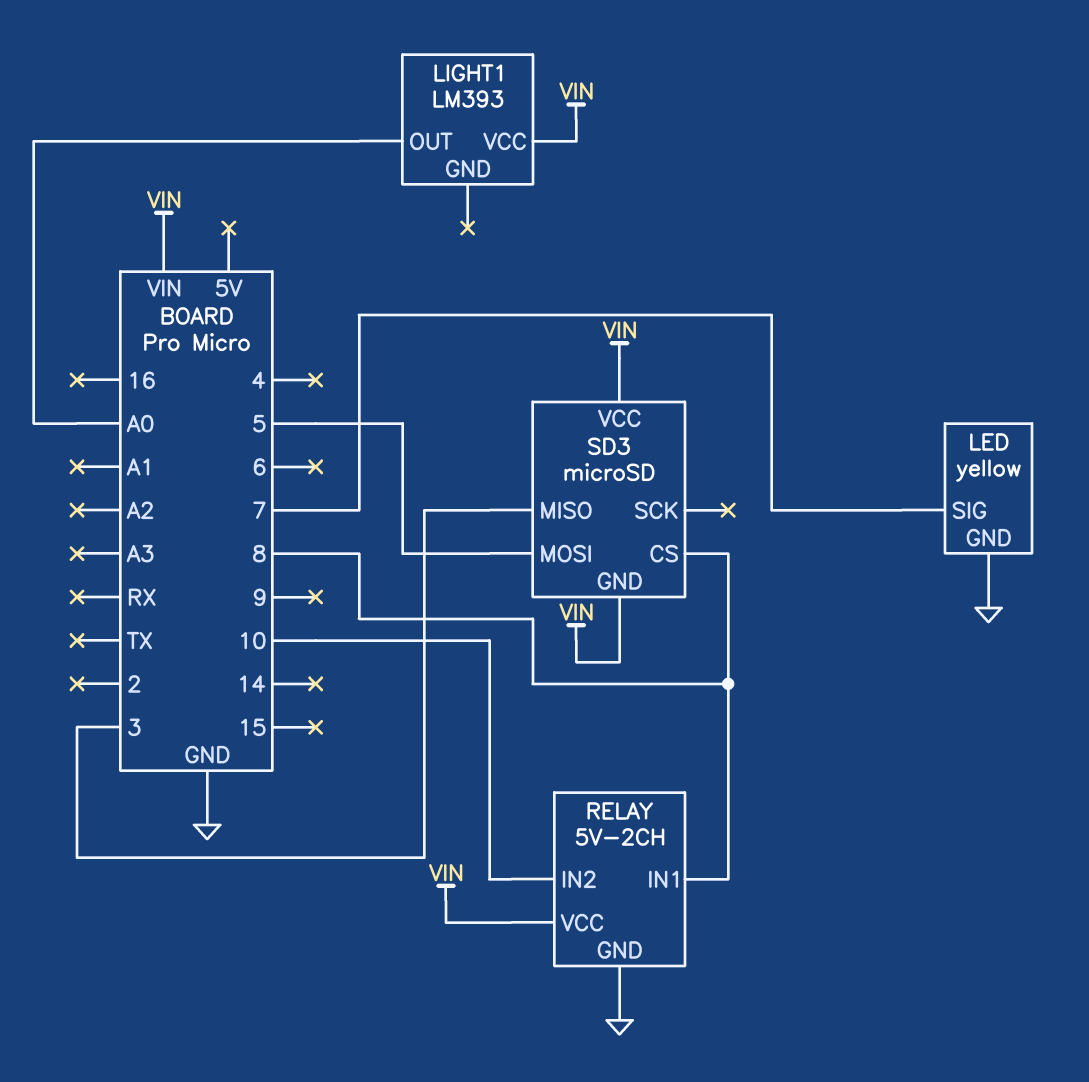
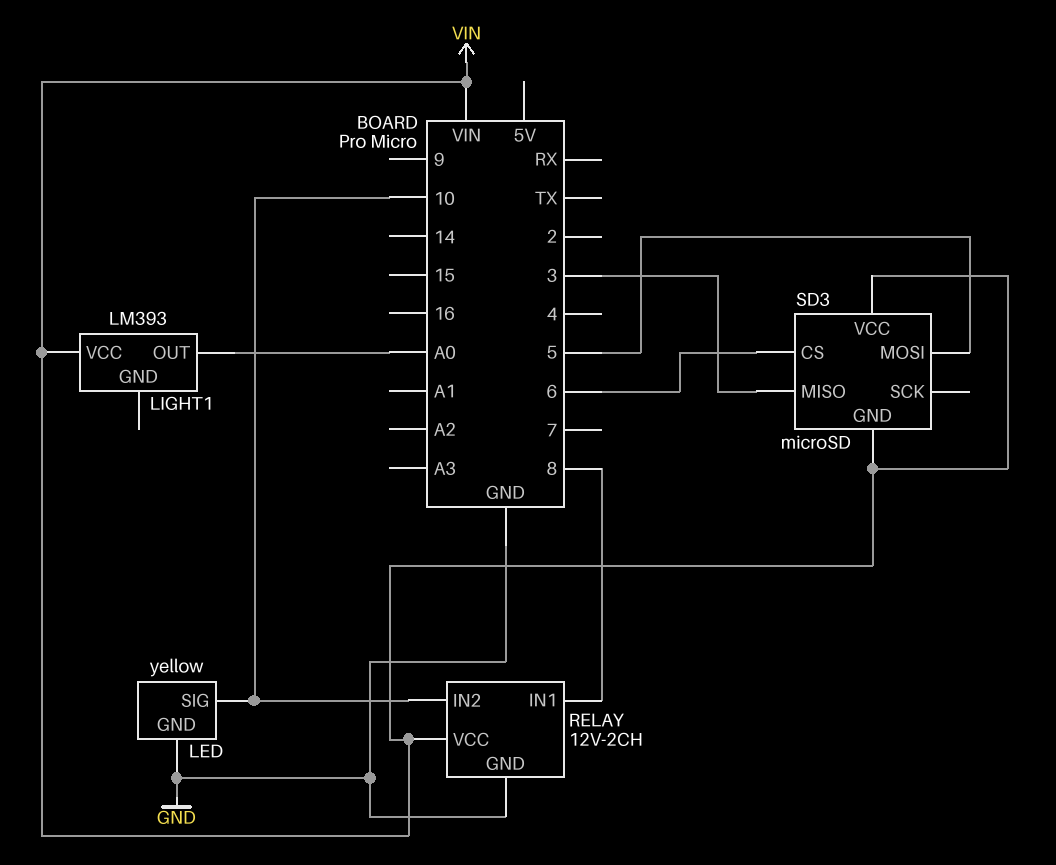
LED pin SIG: 7 -> 10
RELAY: 5V-2CH -> 12V-2CH
SD3 pin CS: 8 -> 6

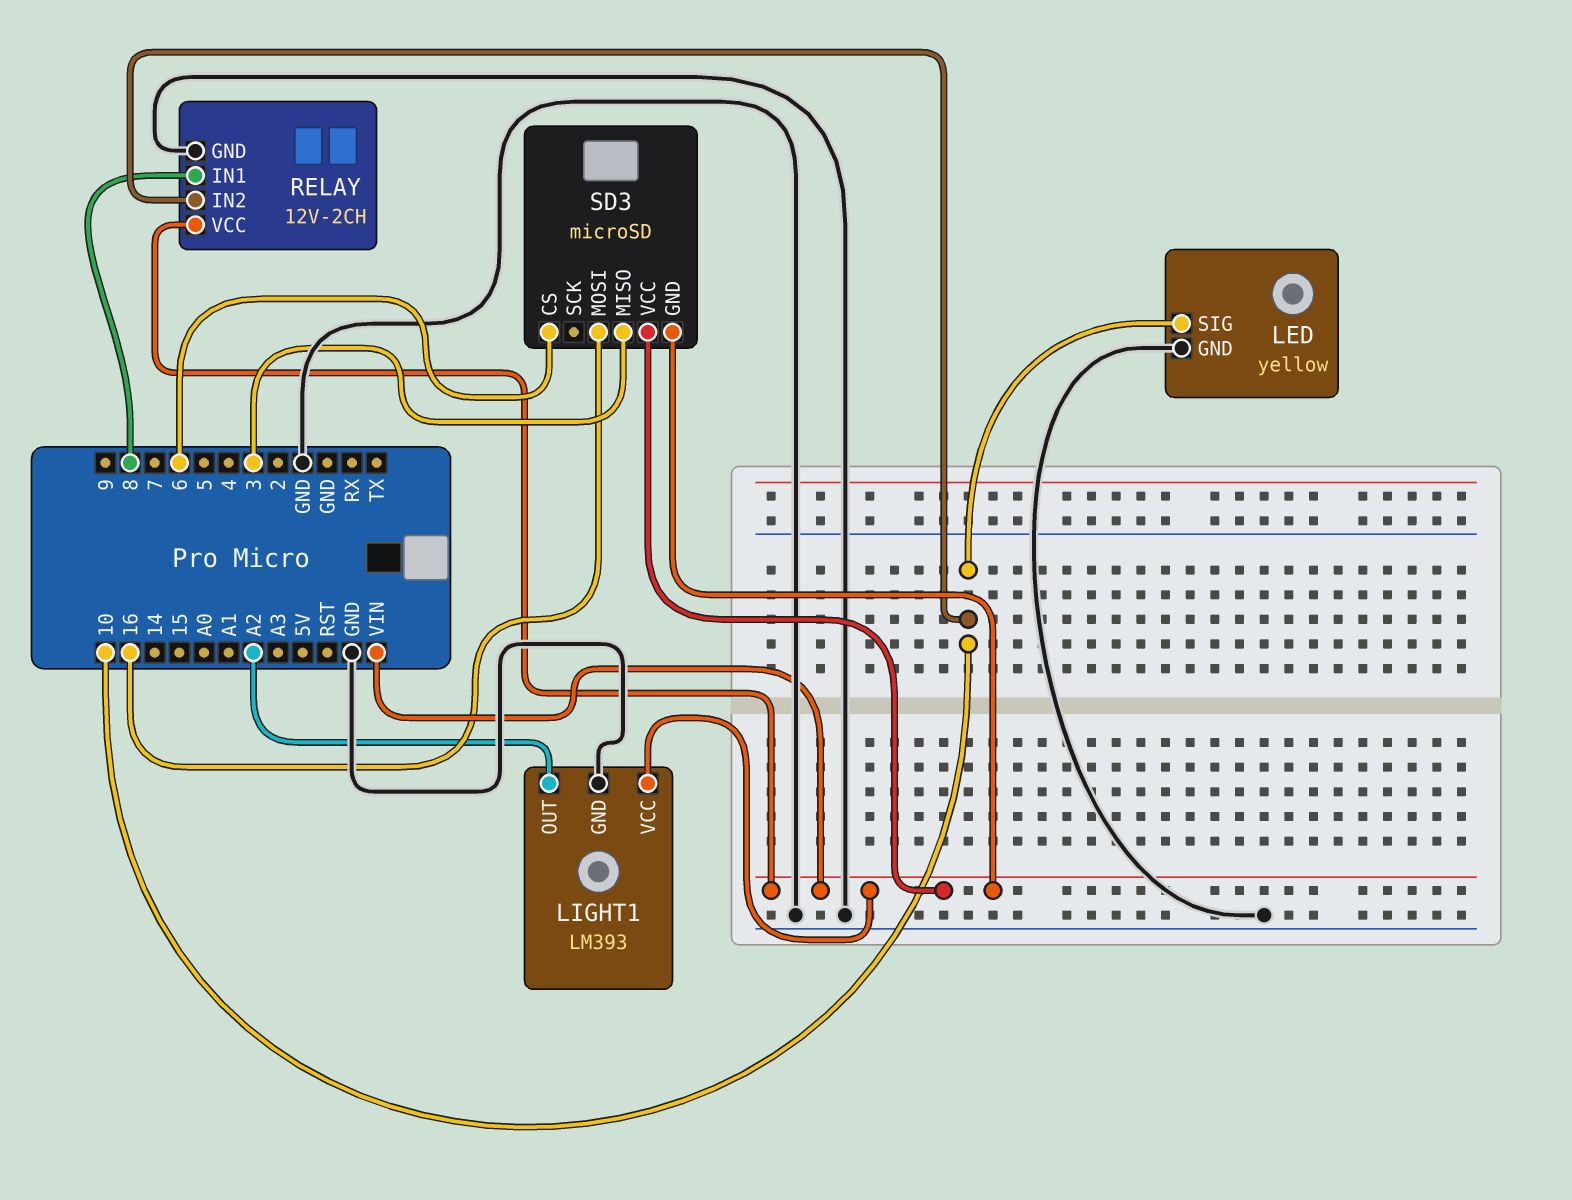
LIGHT1 pin GND: none -> GND
LIGHT1 pin OUT: A0 -> A2
SD3 pin MOSI: 5 -> 16

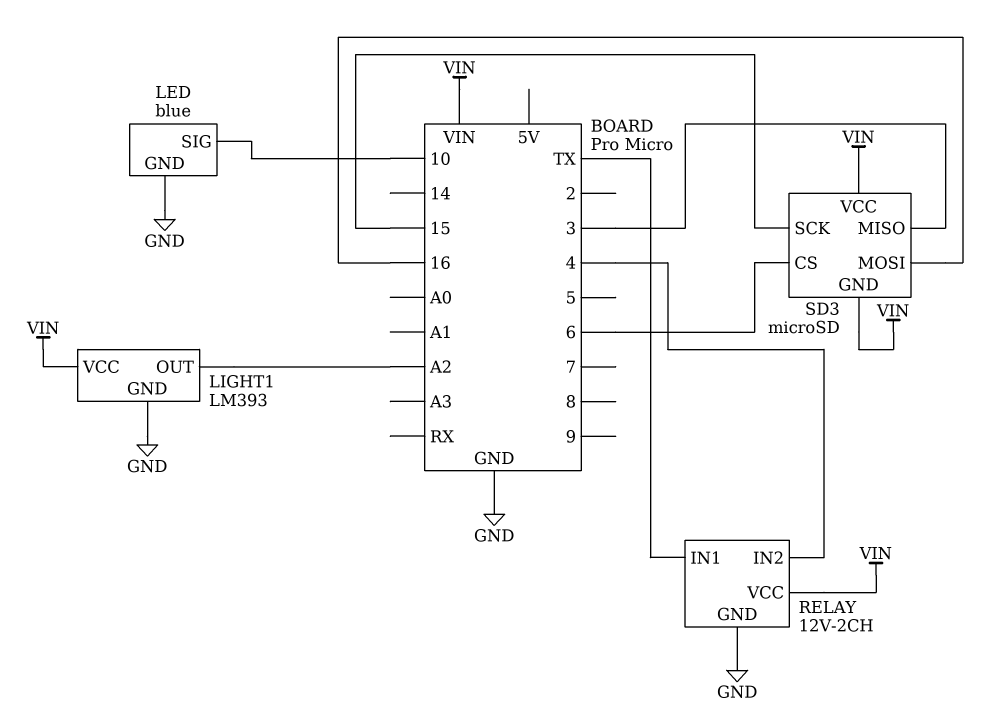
LED: yellow -> blue
RELAY pin IN1: 8 -> TX
RELAY pin IN2: 10 -> 4
SD3 pin SCK: none -> 15

